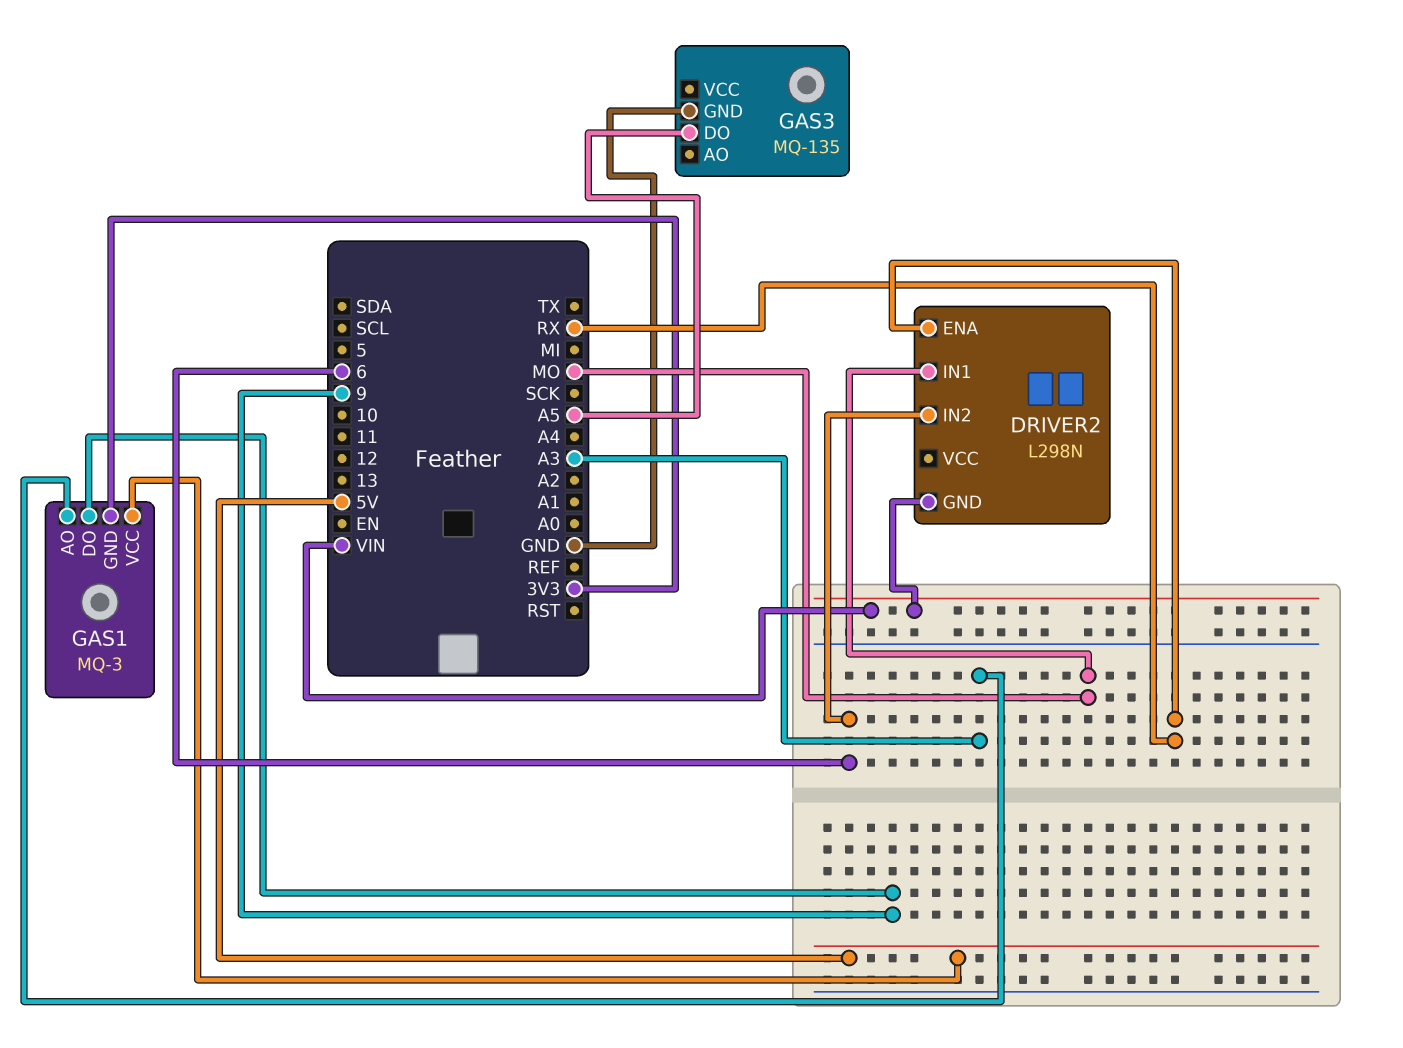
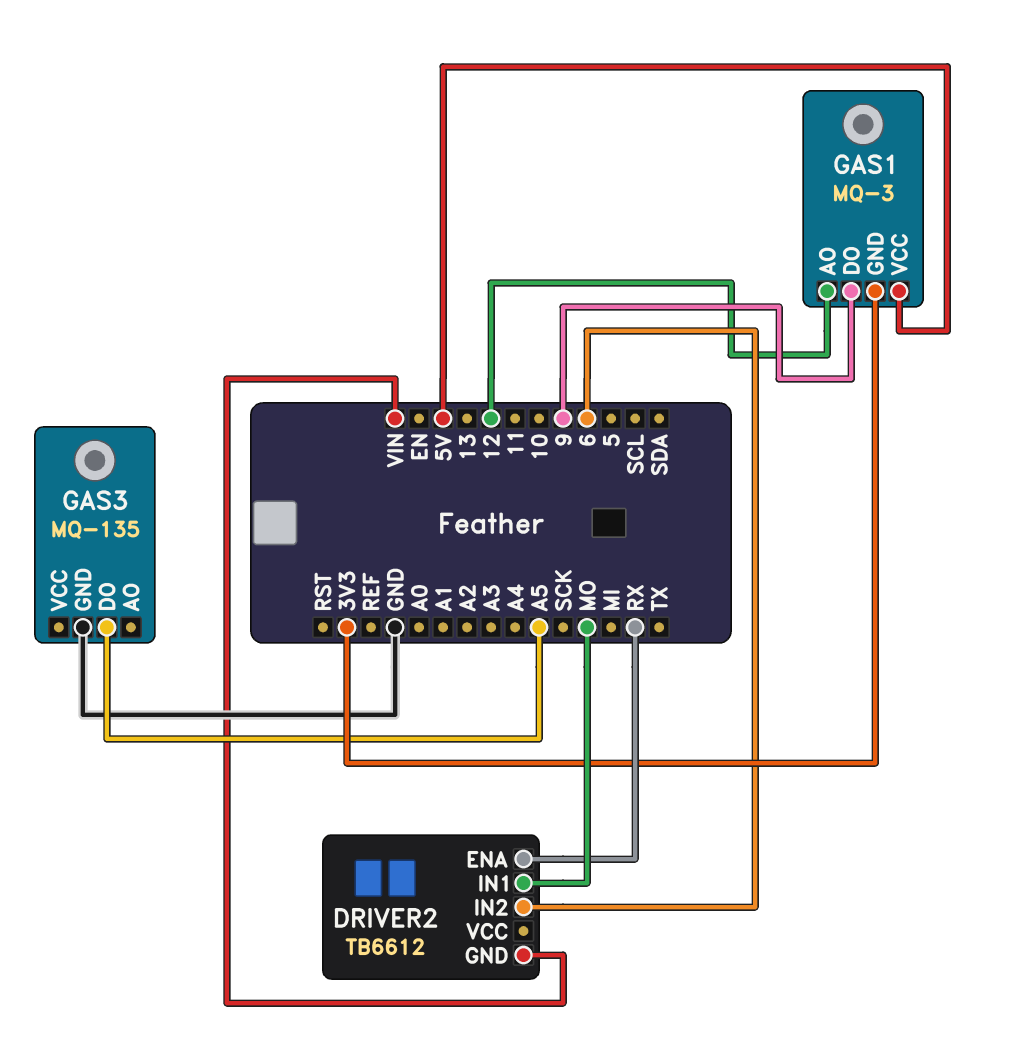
DRIVER2: L298N -> TB6612
GAS1 pin AO: A3 -> 12

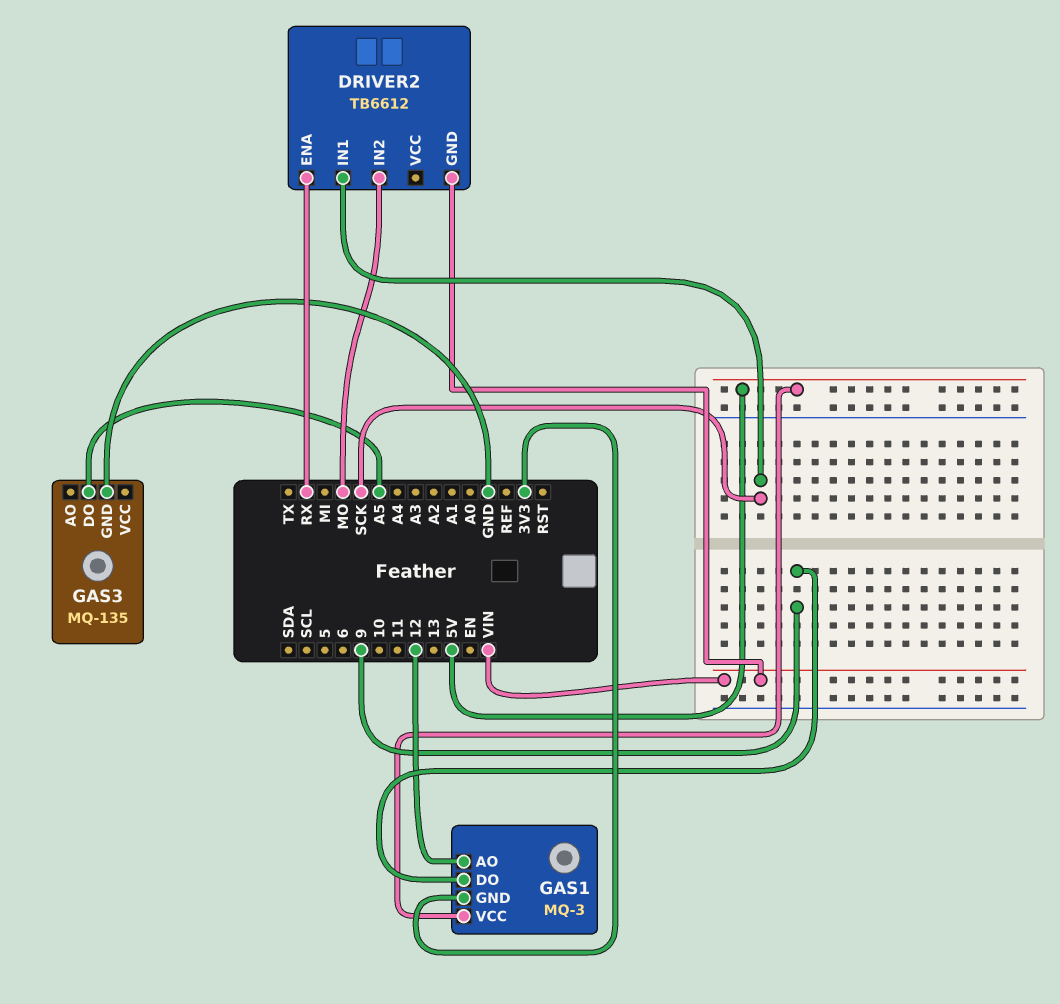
DRIVER2 pin IN1: MO -> SCK
DRIVER2 pin IN2: 6 -> MO

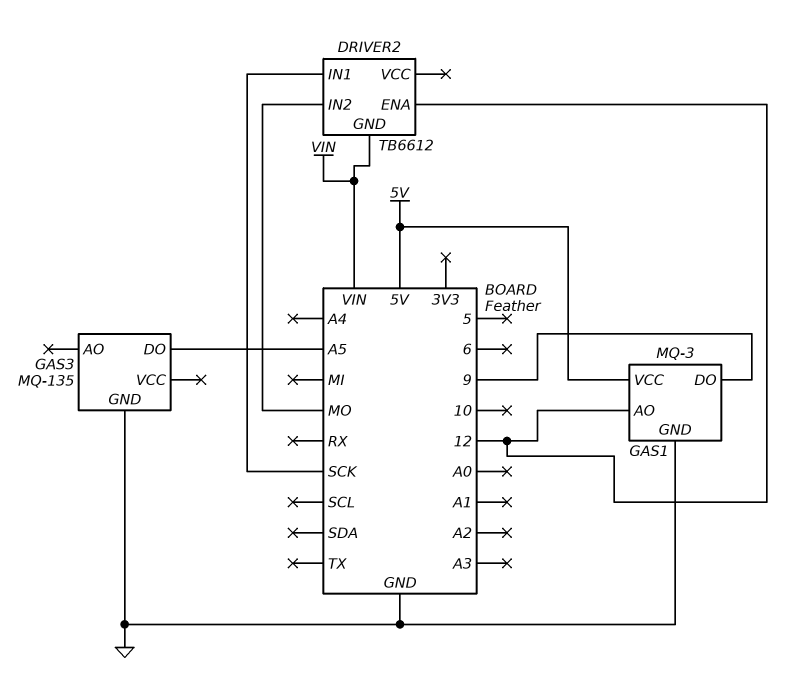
DRIVER2 pin ENA: RX -> 12
GAS1 pin GND: 3V3 -> GND

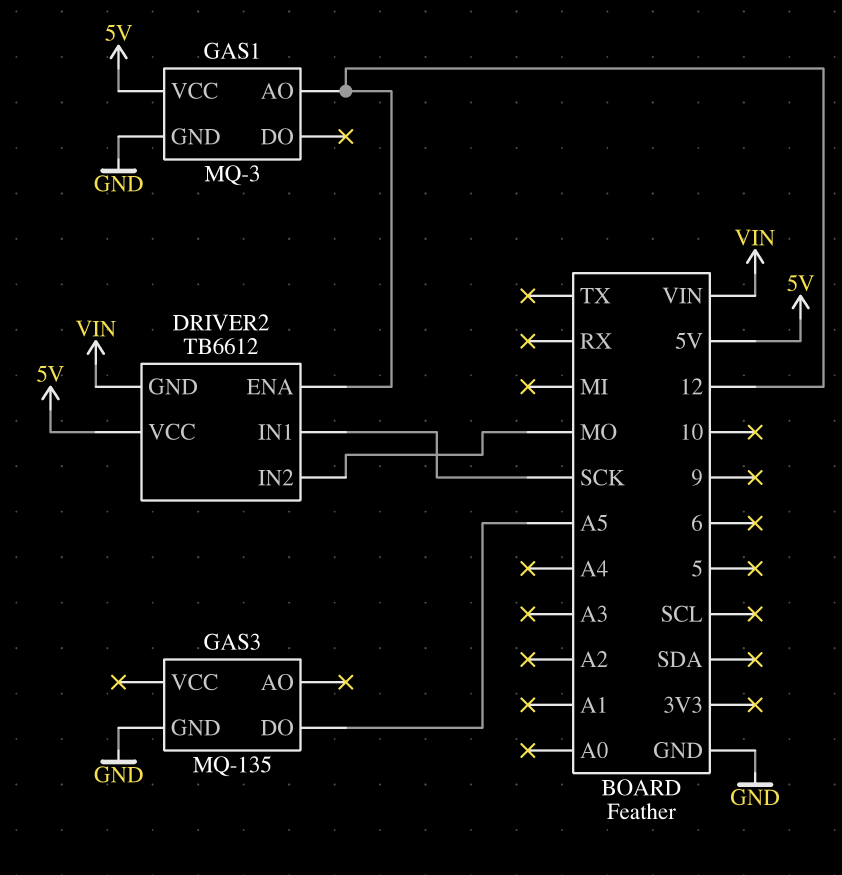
DRIVER2 pin VCC: none -> 5V
GAS1 pin DO: 9 -> none

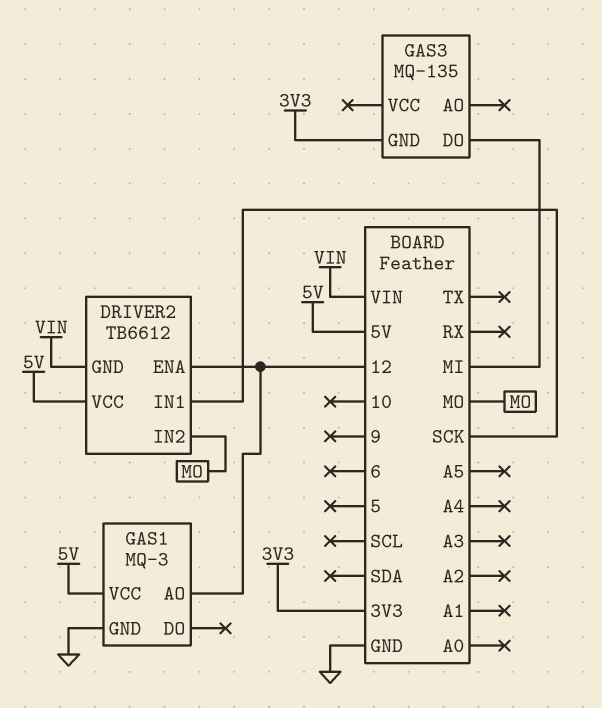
GAS3 pin DO: A5 -> MI
GAS3 pin GND: GND -> 3V3

